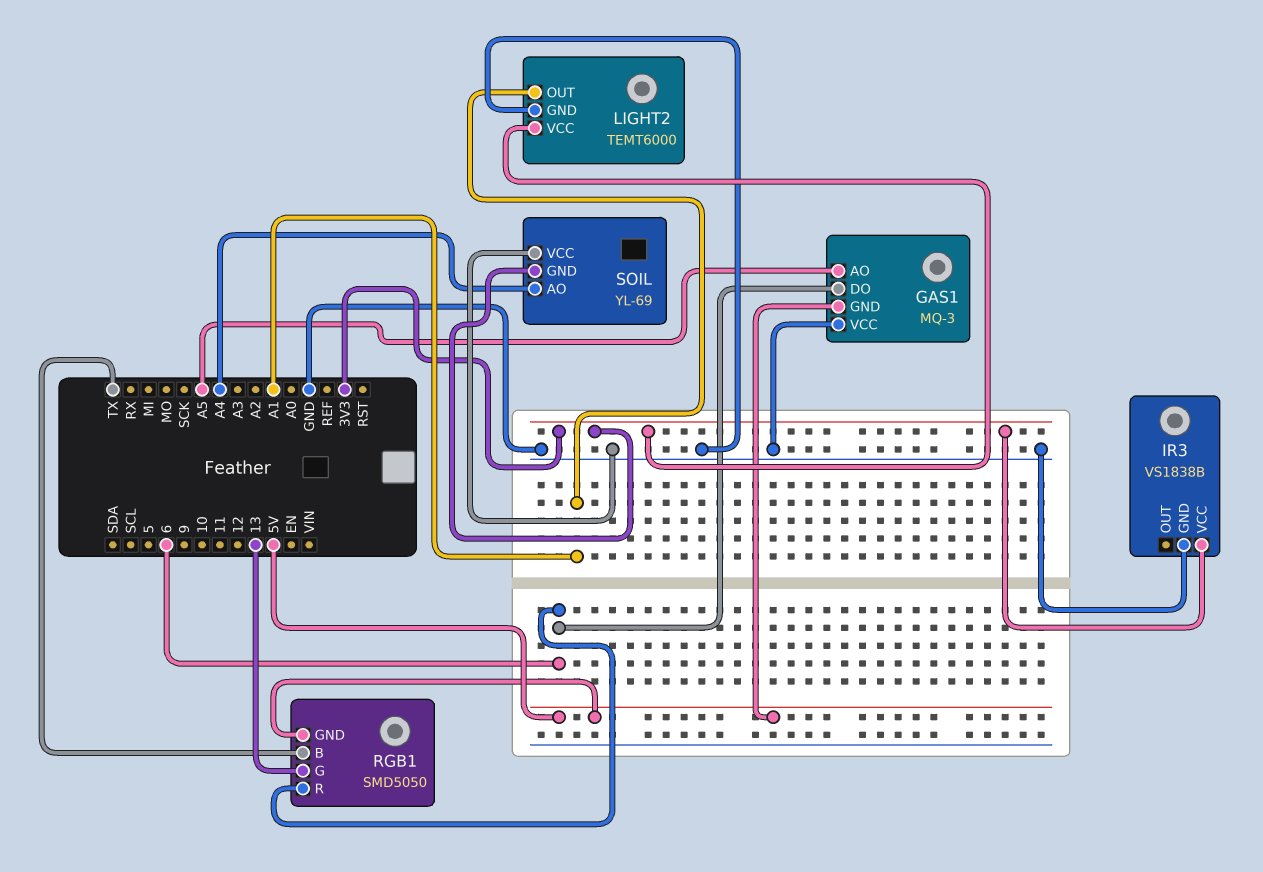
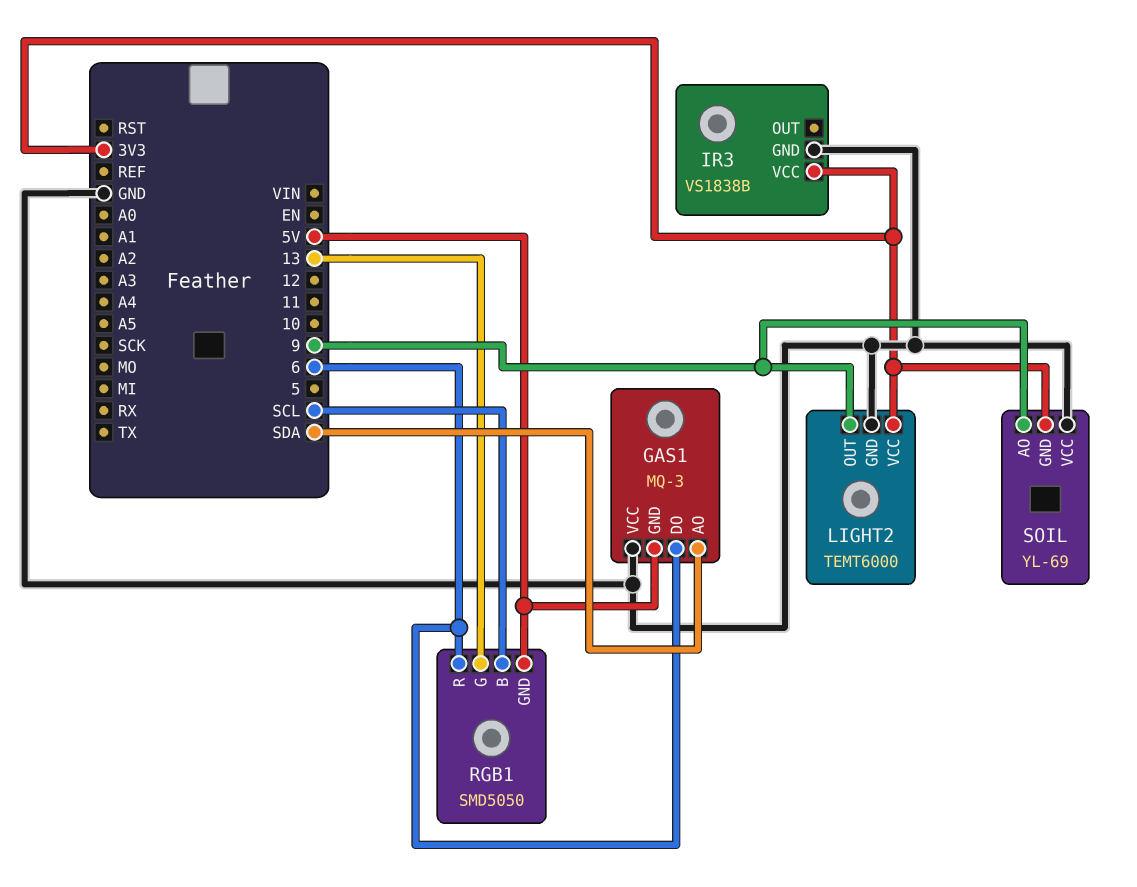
GAS1 pin AO: A5 -> SDA
LIGHT2 pin OUT: A1 -> 9
RGB1 pin B: TX -> SCL
SOIL pin AO: A4 -> 9

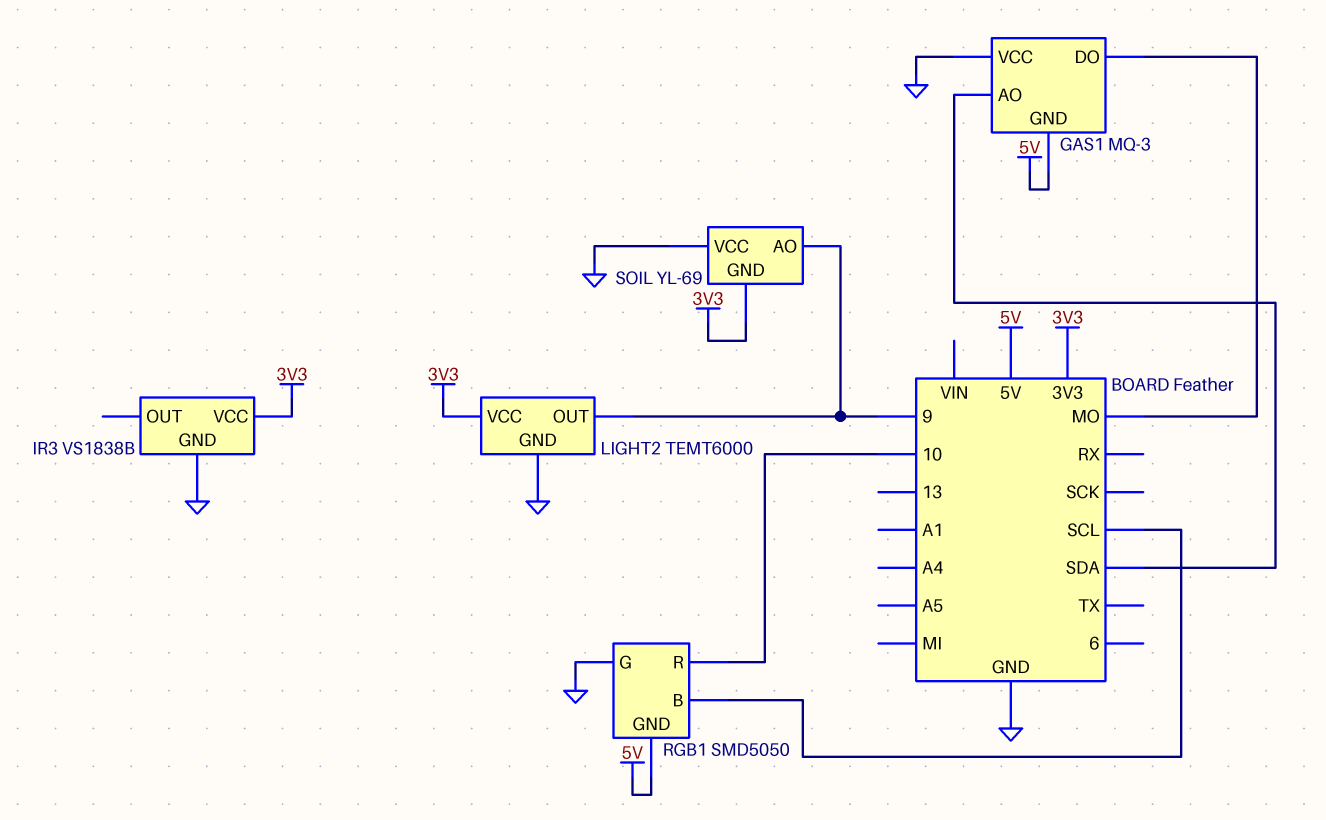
GAS1 pin DO: 6 -> MO
RGB1 pin G: 13 -> GND
RGB1 pin R: 6 -> 10

